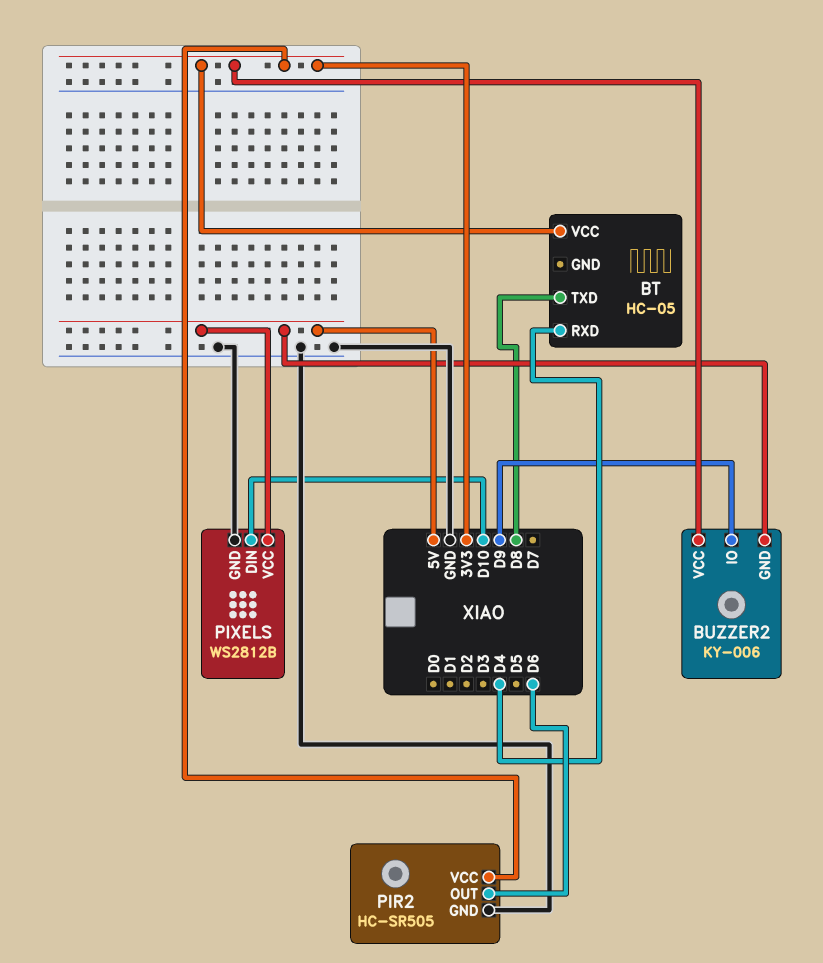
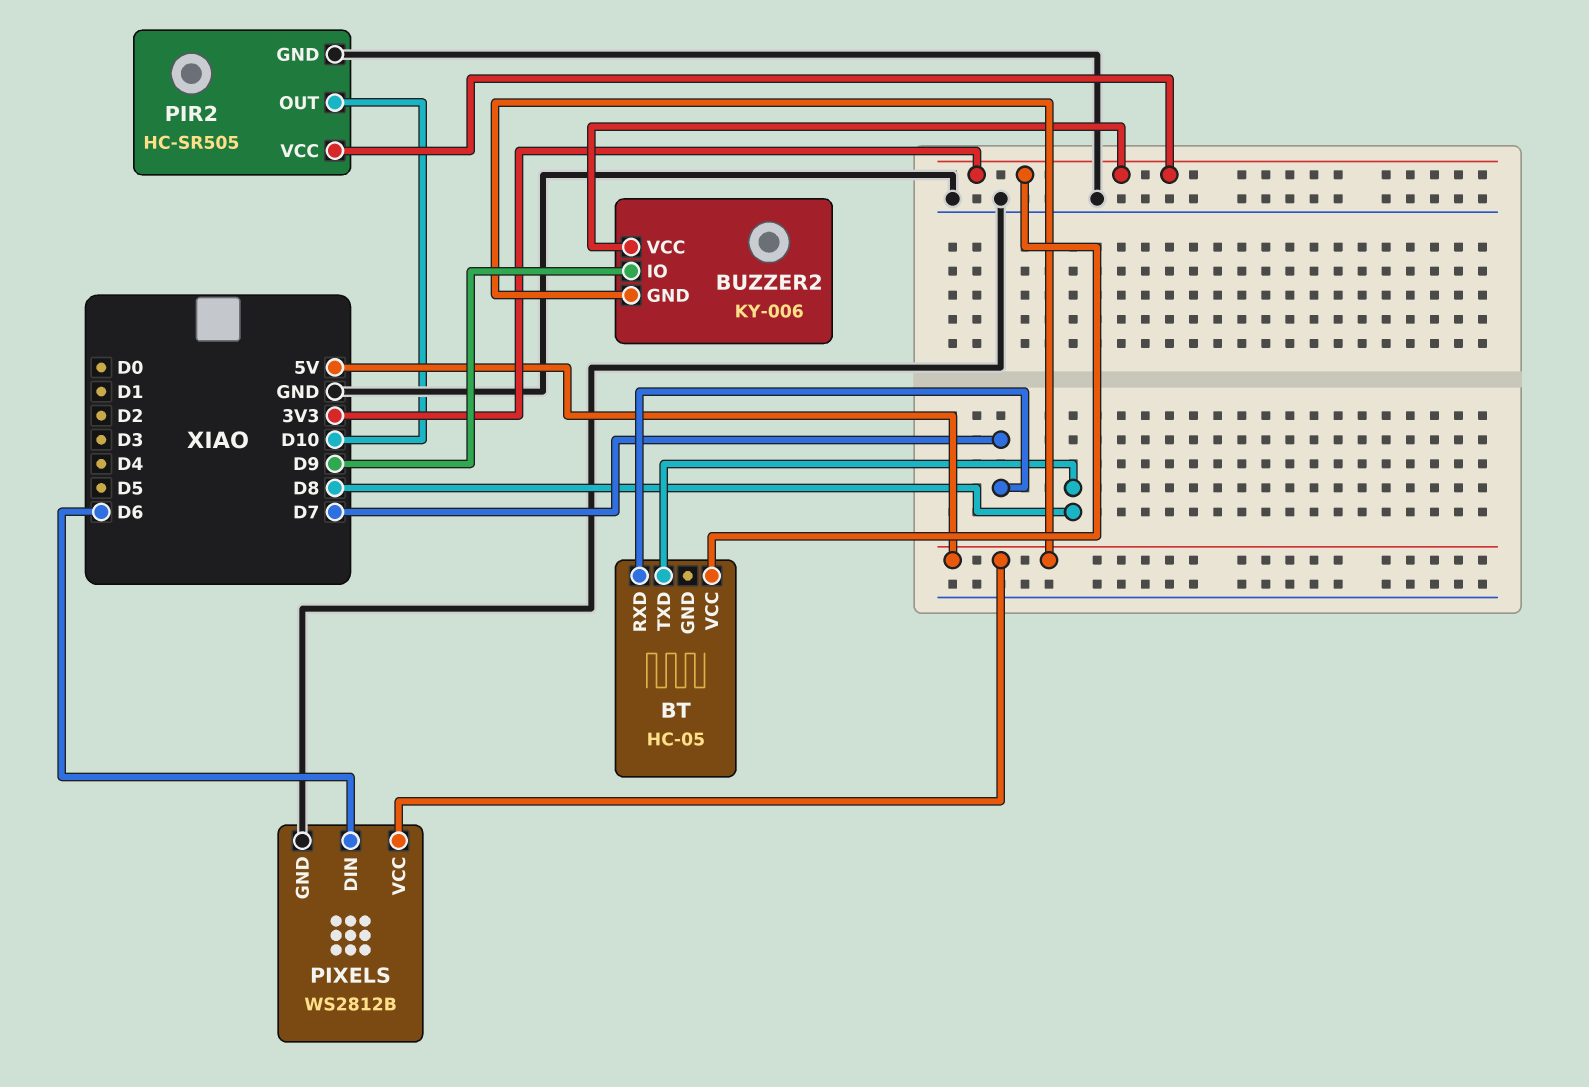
BT pin RXD: D4 -> D7
PIR2 pin OUT: D6 -> D10
PIXELS pin DIN: D10 -> D6

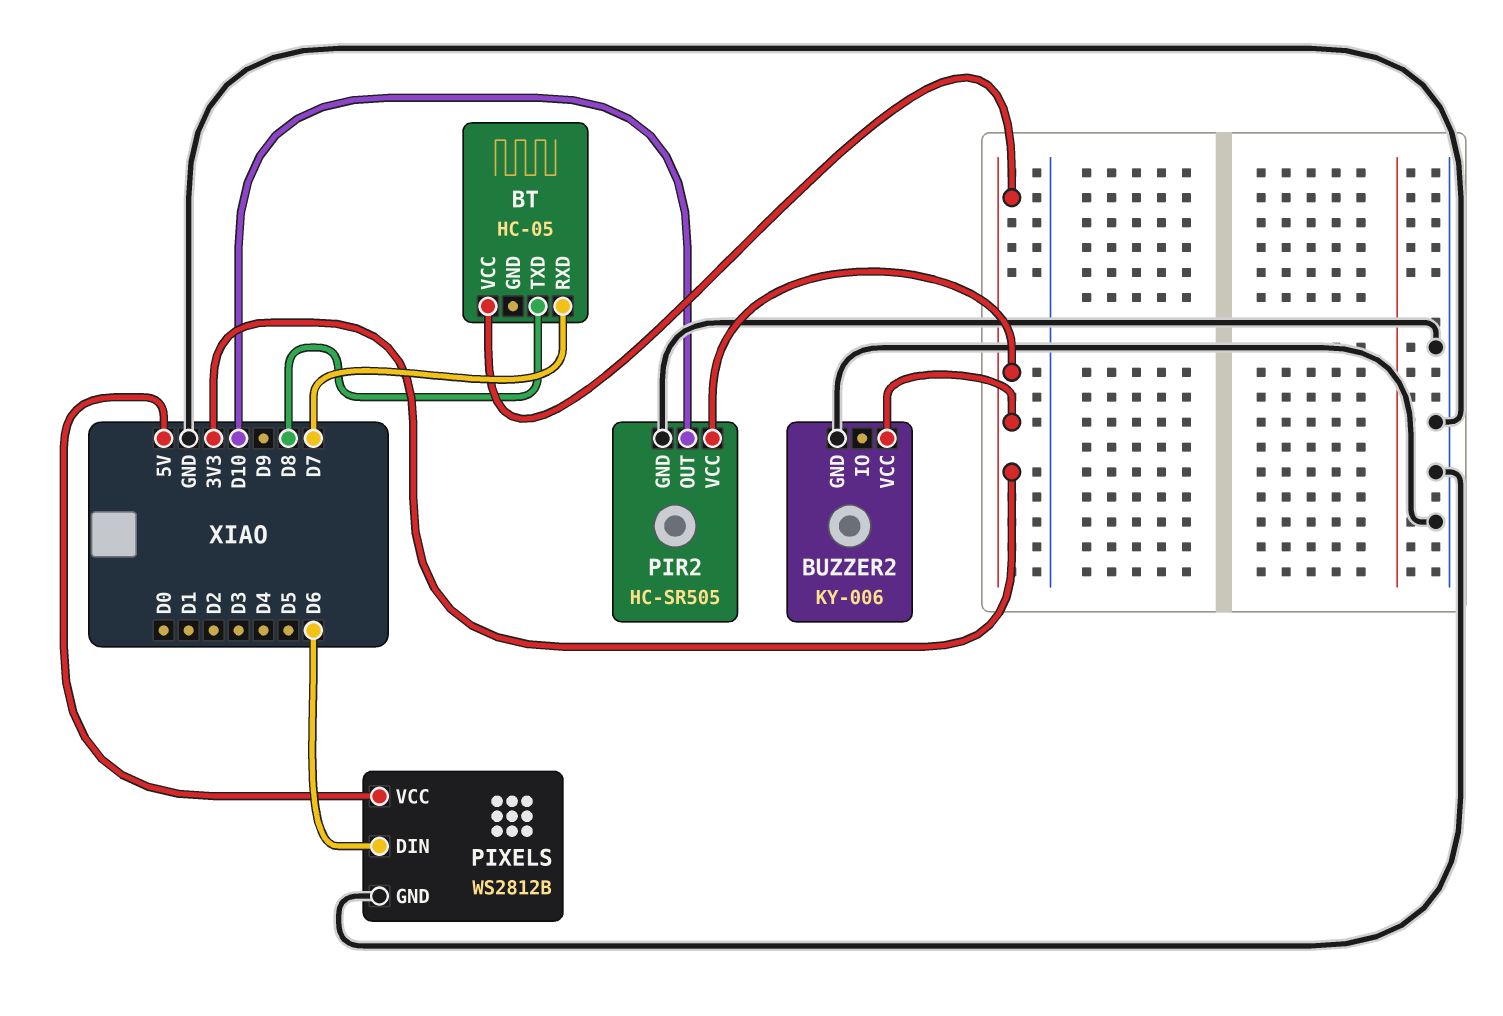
BUZZER2 pin GND: 5V -> GND
BUZZER2 pin IO: D9 -> none

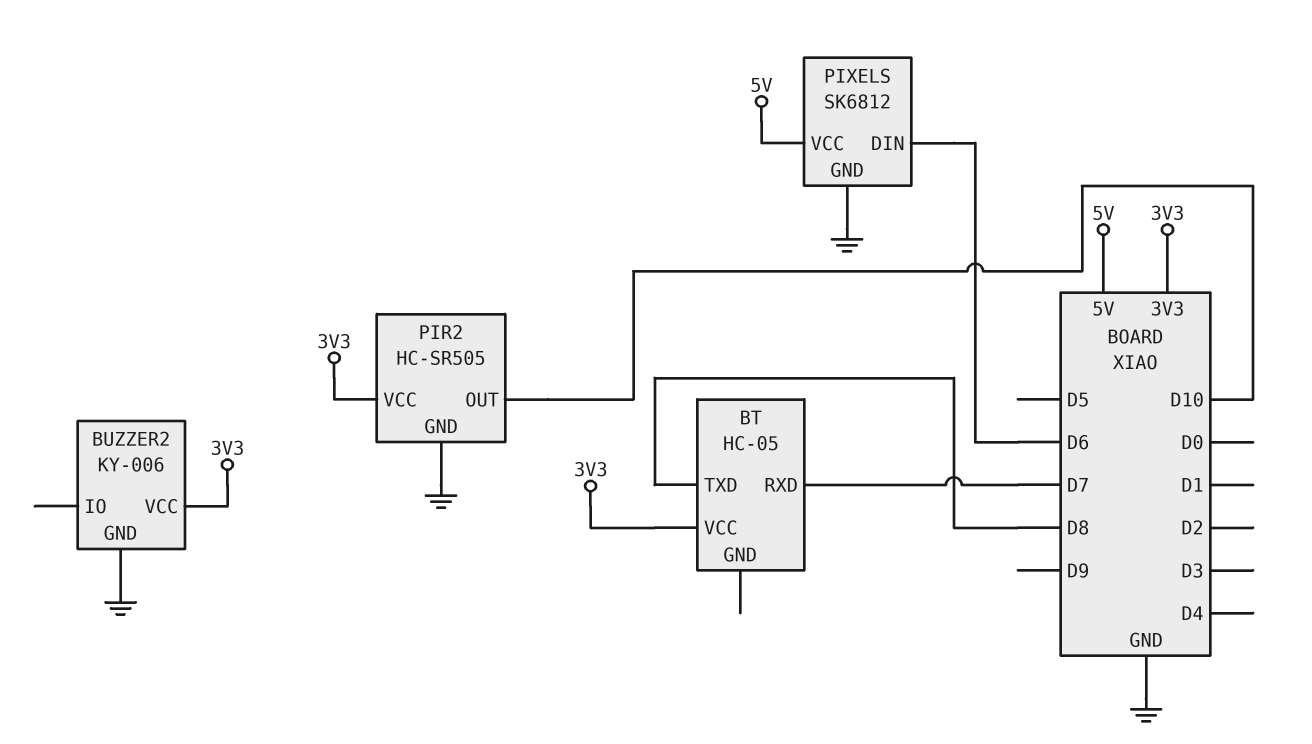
PIXELS: WS2812B -> SK6812

